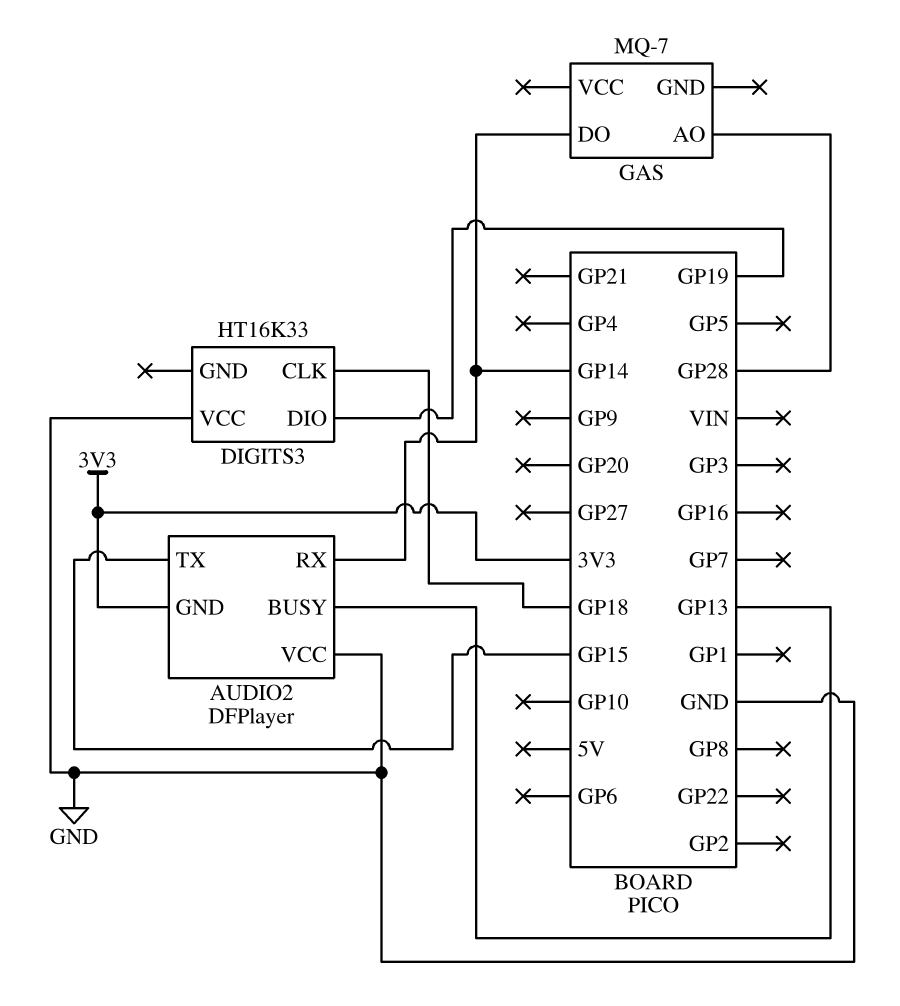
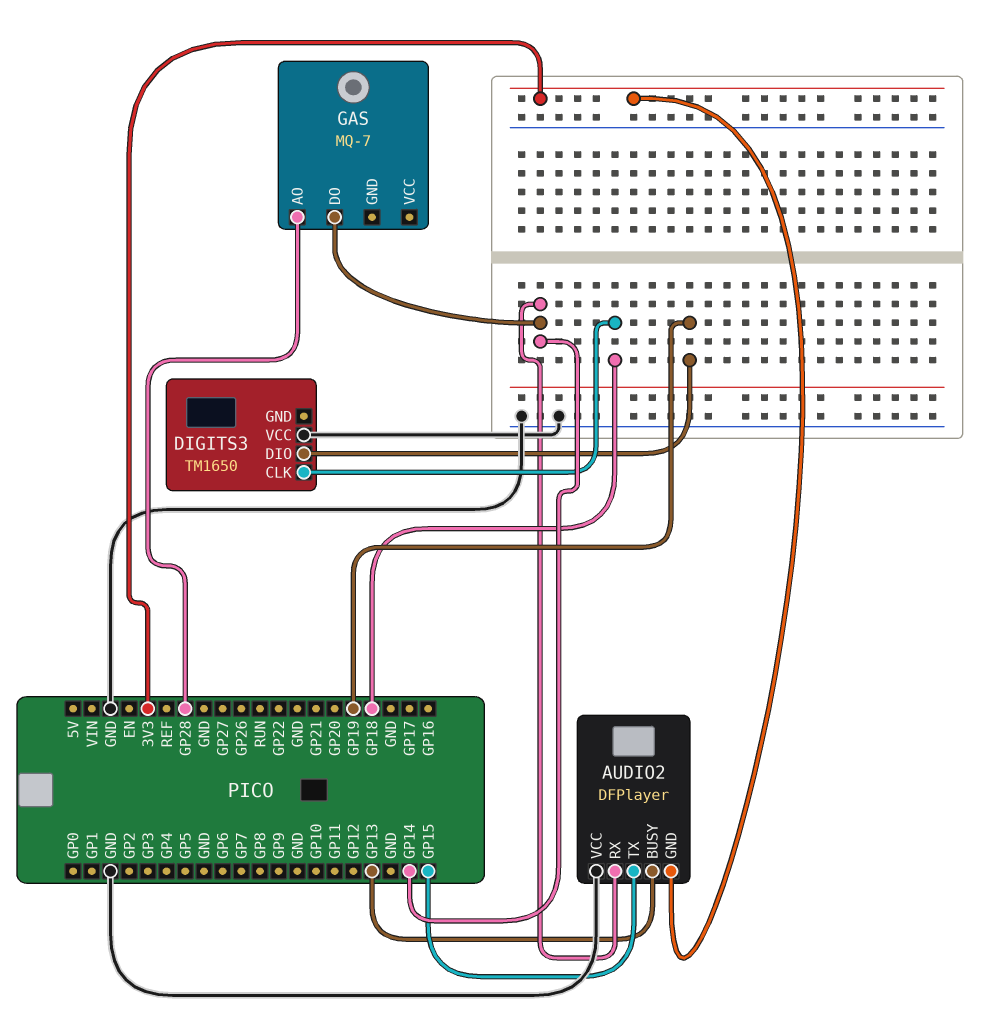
DIGITS3: HT16K33 -> TM1650

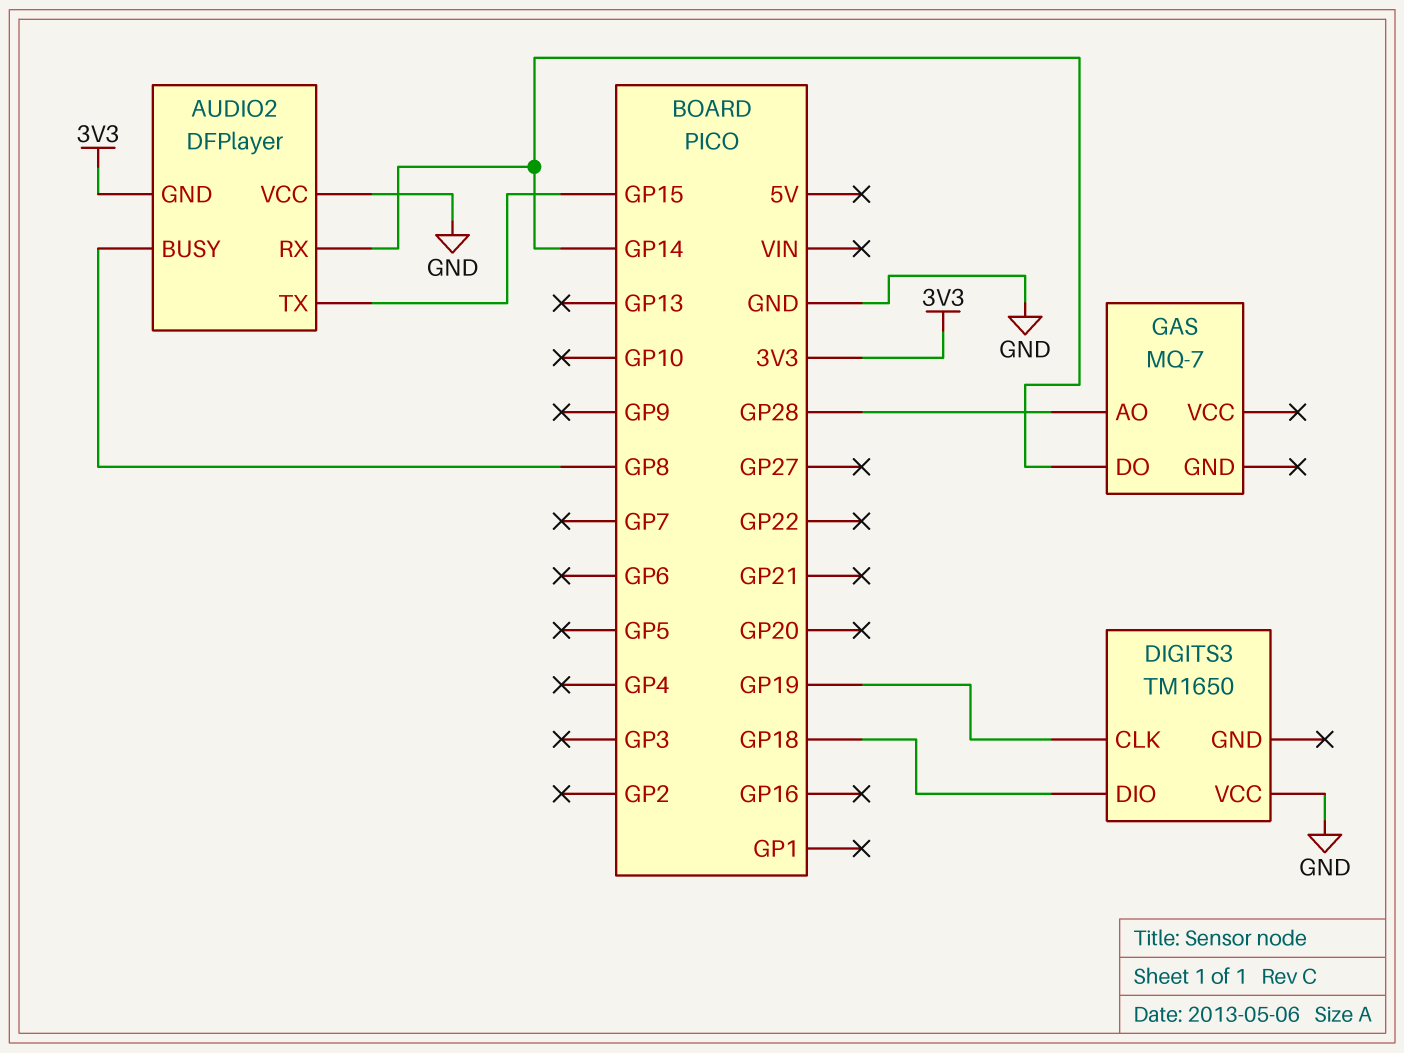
AUDIO2 pin BUSY: GP13 -> GP8
DIGITS3 pin CLK: GP18 -> GP19
DIGITS3 pin DIO: GP19 -> GP18

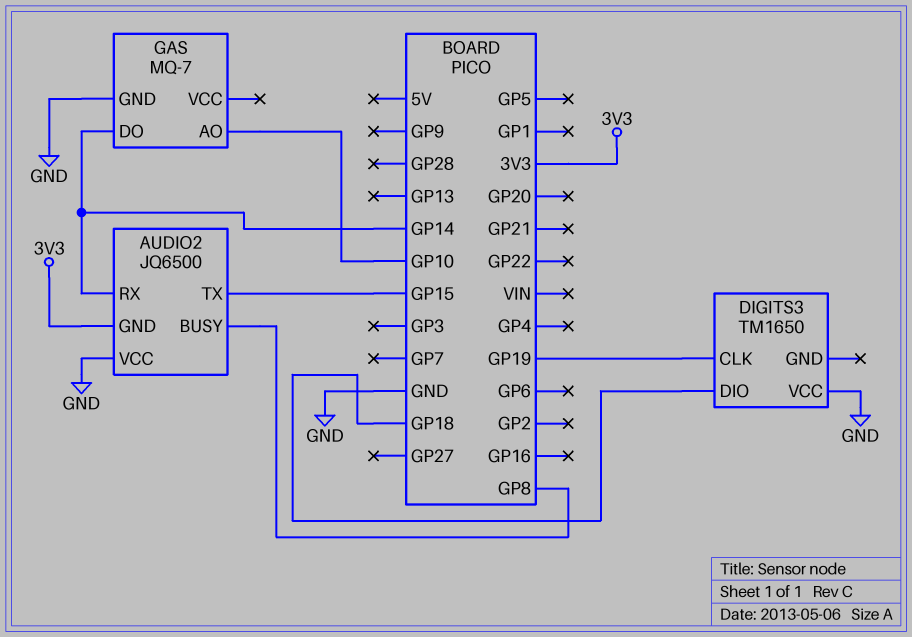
AUDIO2: DFPlayer -> JQ6500
GAS pin AO: GP28 -> GP10
GAS pin GND: none -> GND

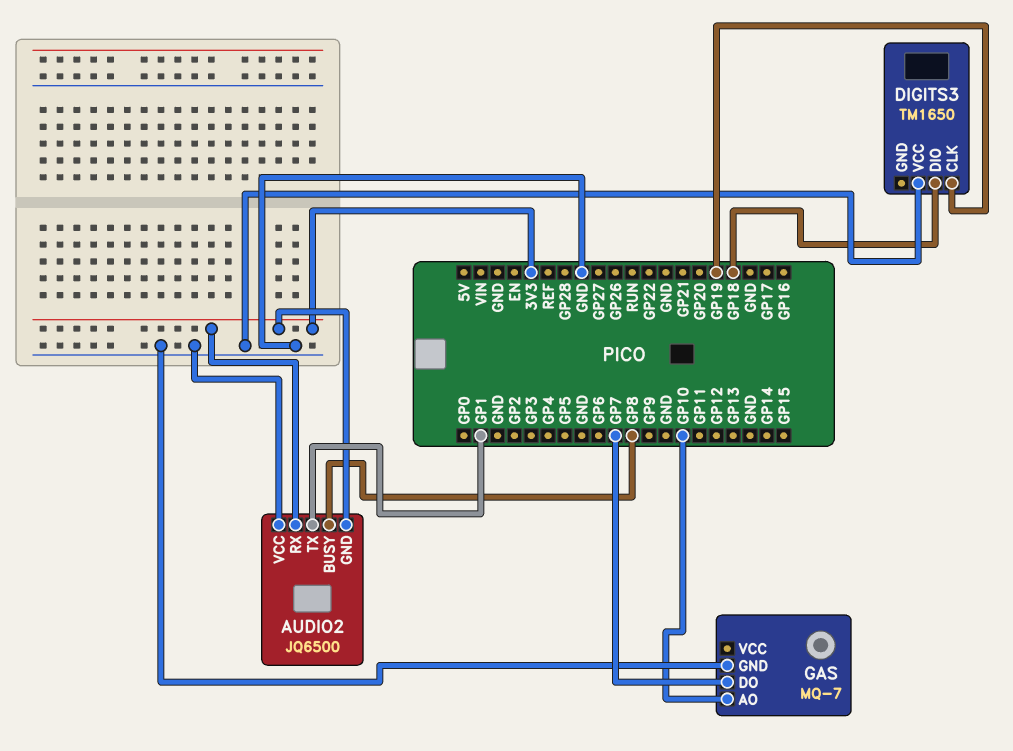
AUDIO2 pin RX: GP14 -> 3V3
AUDIO2 pin TX: GP15 -> GP1
GAS pin DO: GP14 -> GP7

